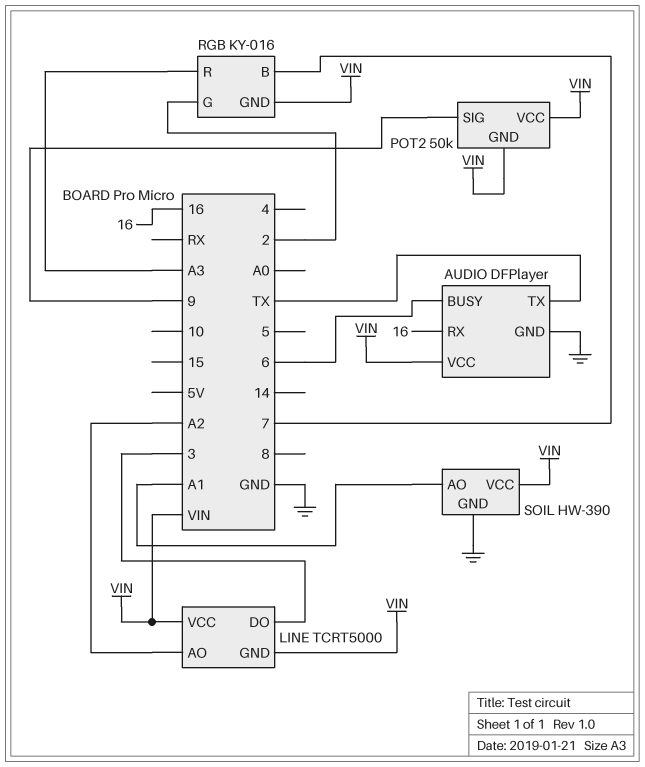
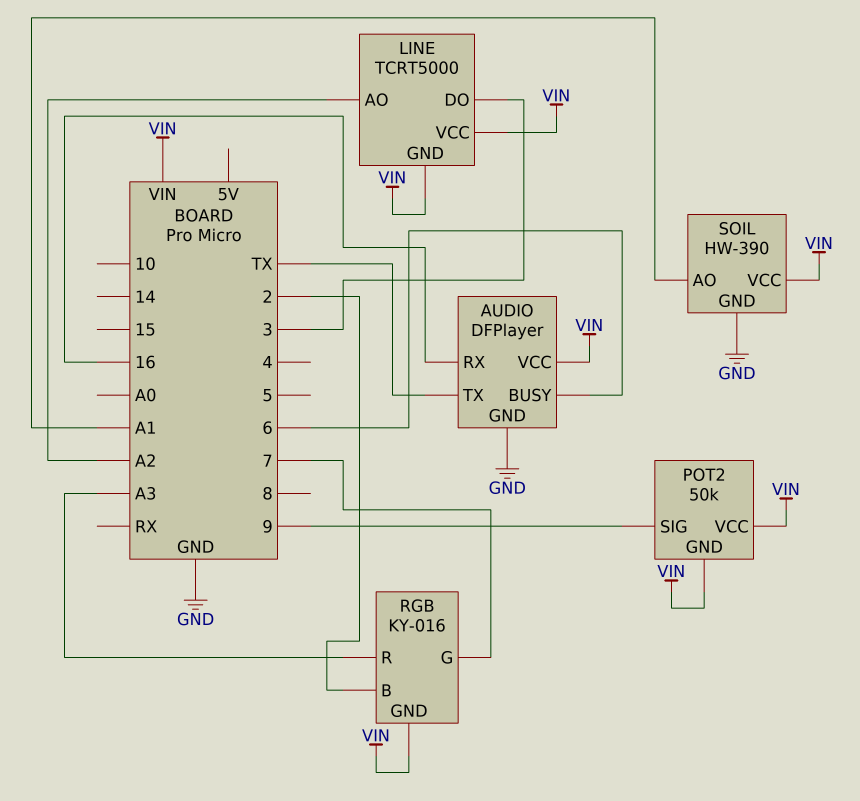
RGB pin B: 7 -> 2
RGB pin G: 2 -> 7

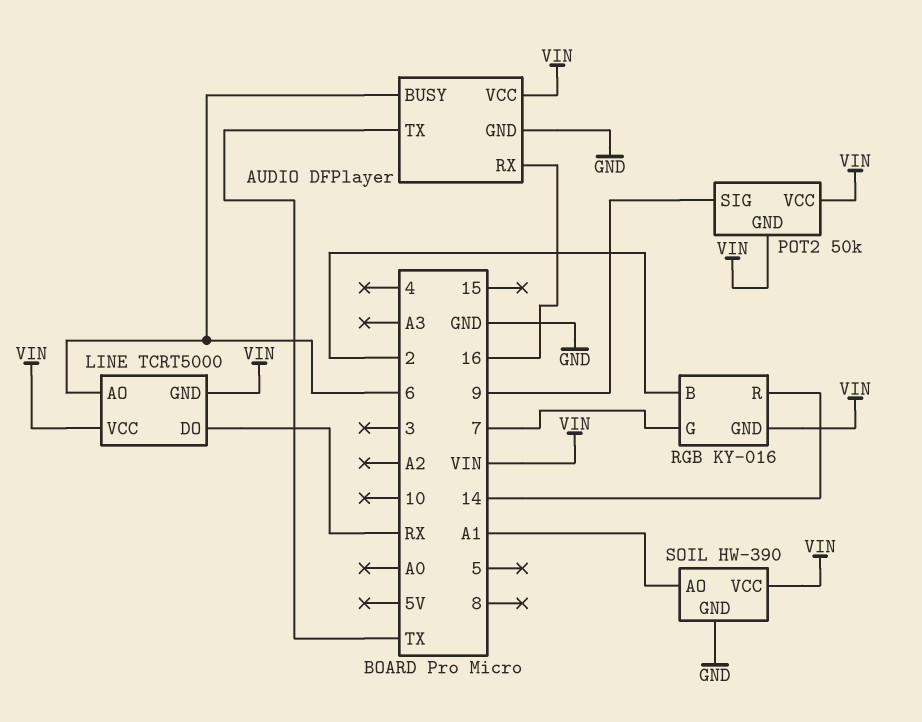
LINE pin AO: A2 -> 6
LINE pin DO: 3 -> RX
RGB pin R: A3 -> 14

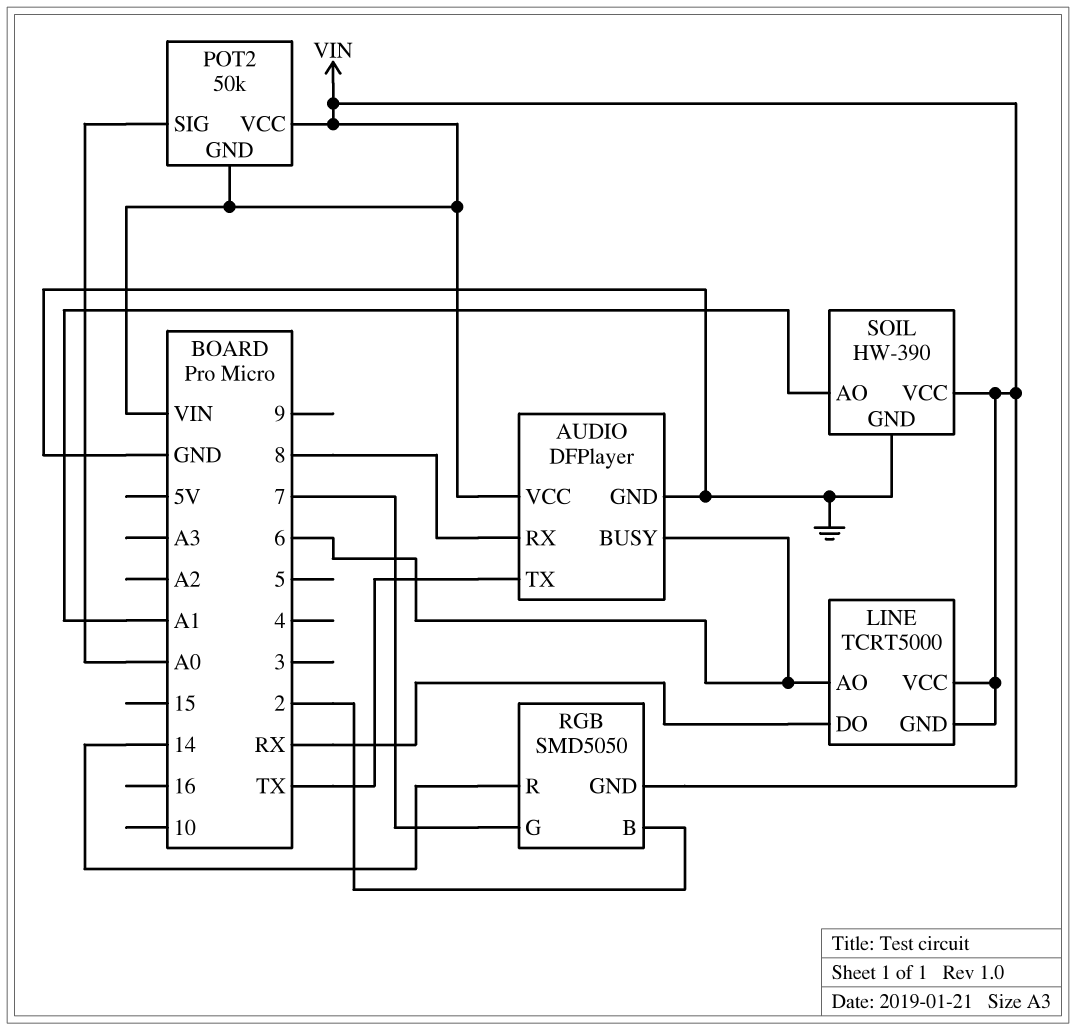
AUDIO pin RX: 16 -> 8
POT2 pin SIG: 9 -> A0
RGB: KY-016 -> SMD5050

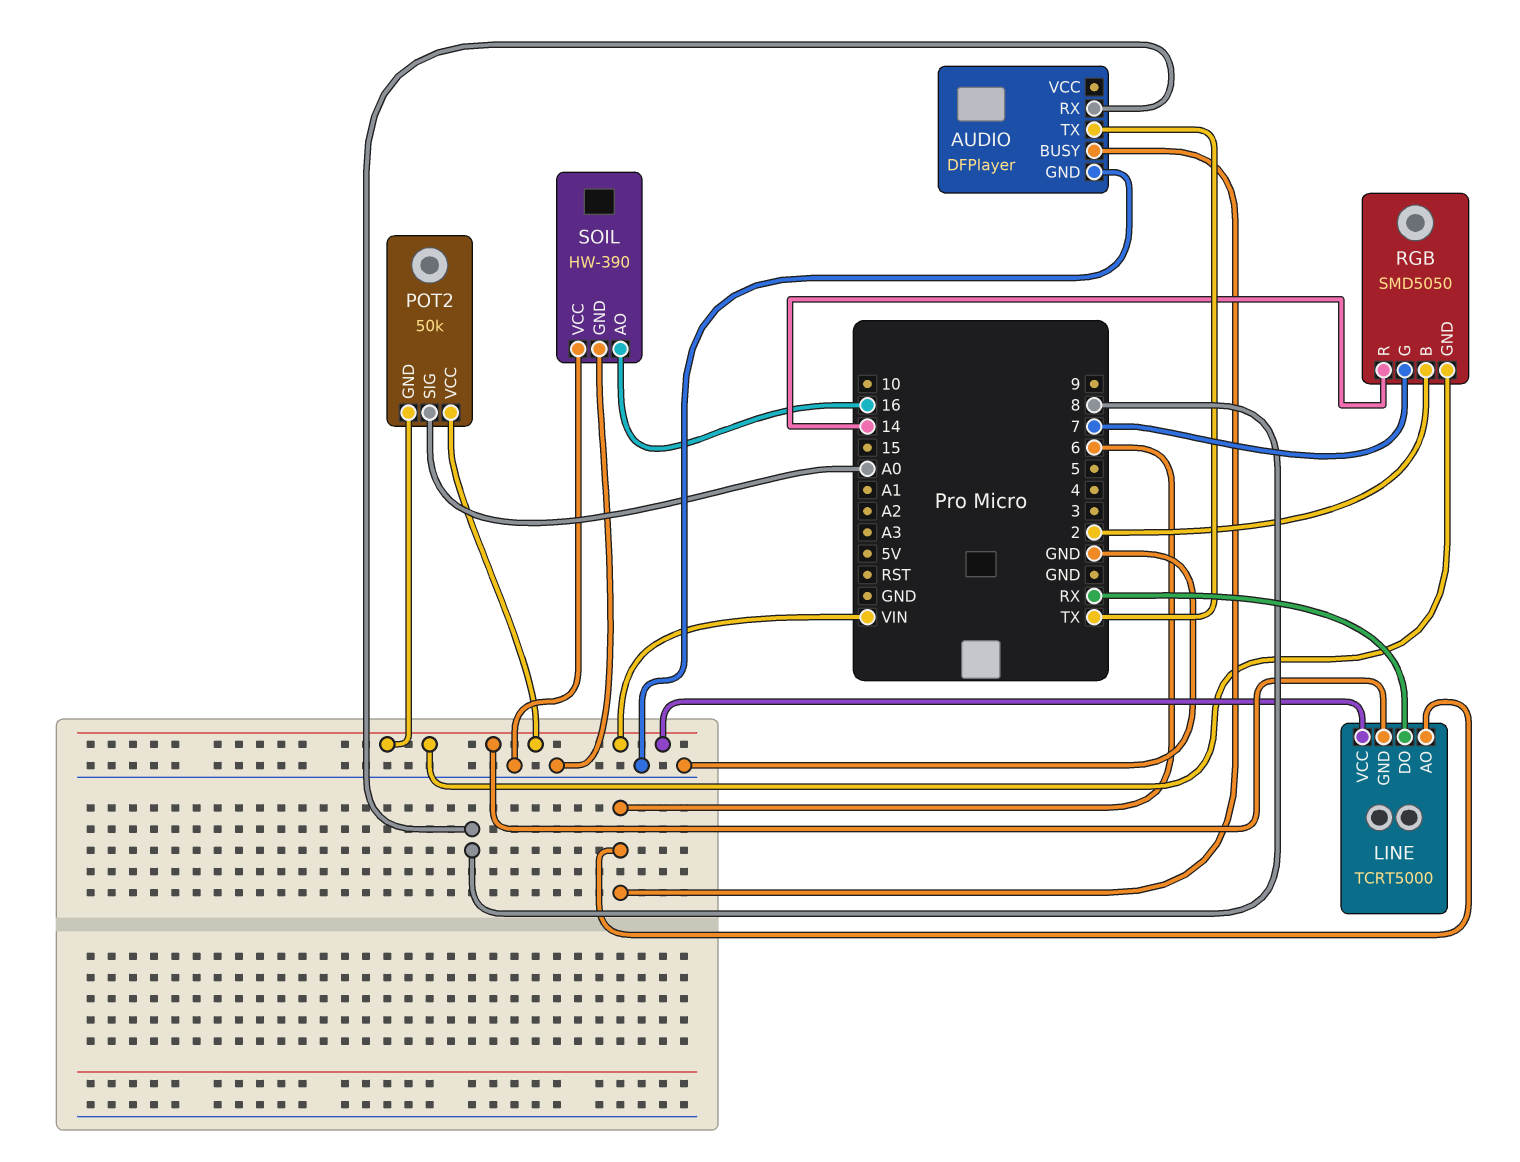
AUDIO pin VCC: VIN -> none
SOIL pin AO: A1 -> 16
SOIL pin VCC: VIN -> GND

